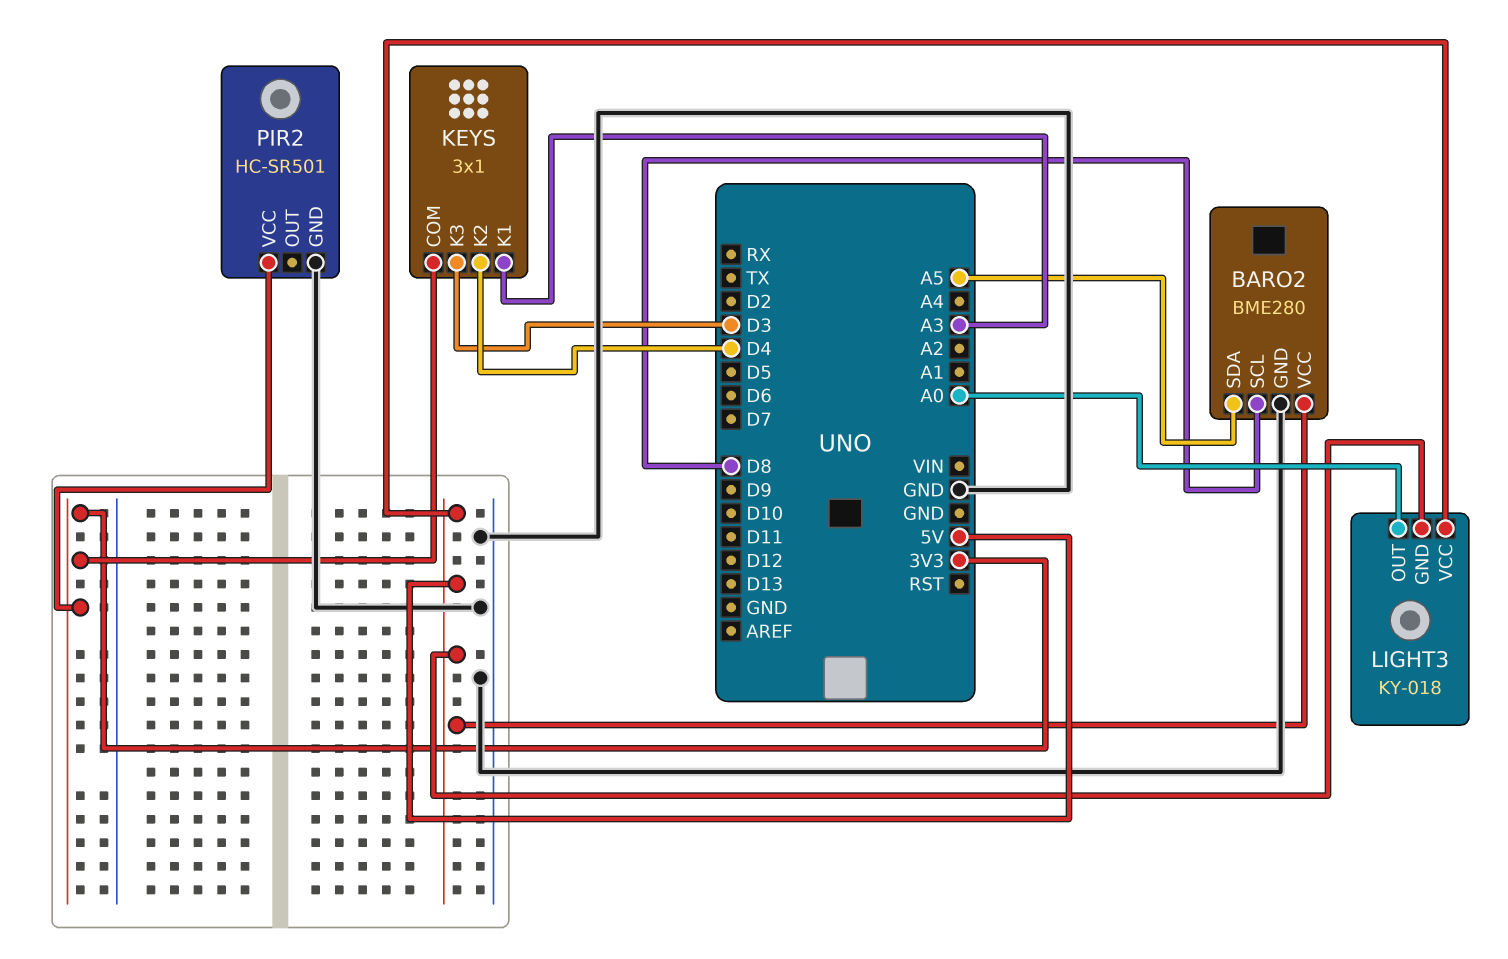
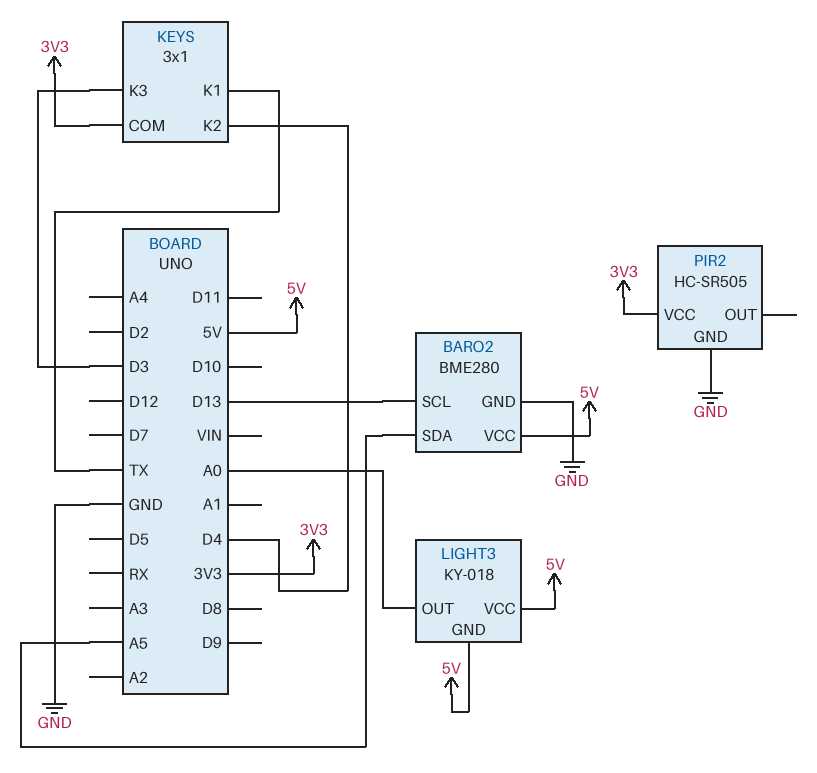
BARO2 pin SCL: D8 -> D13
KEYS pin K1: A3 -> TX
PIR2: HC-SR501 -> HC-SR505

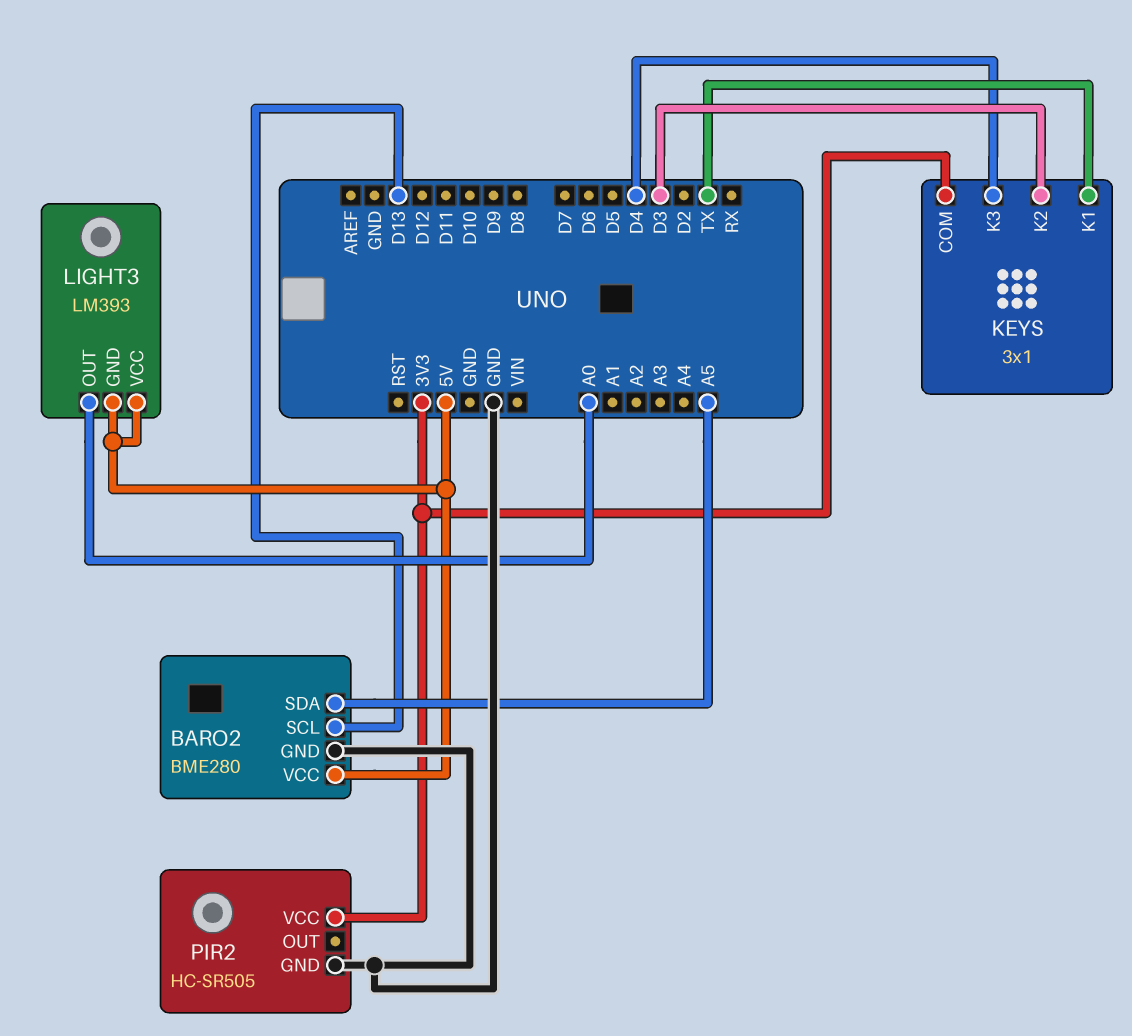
KEYS pin K2: D4 -> D3
KEYS pin K3: D3 -> D4
LIGHT3: KY-018 -> LM393

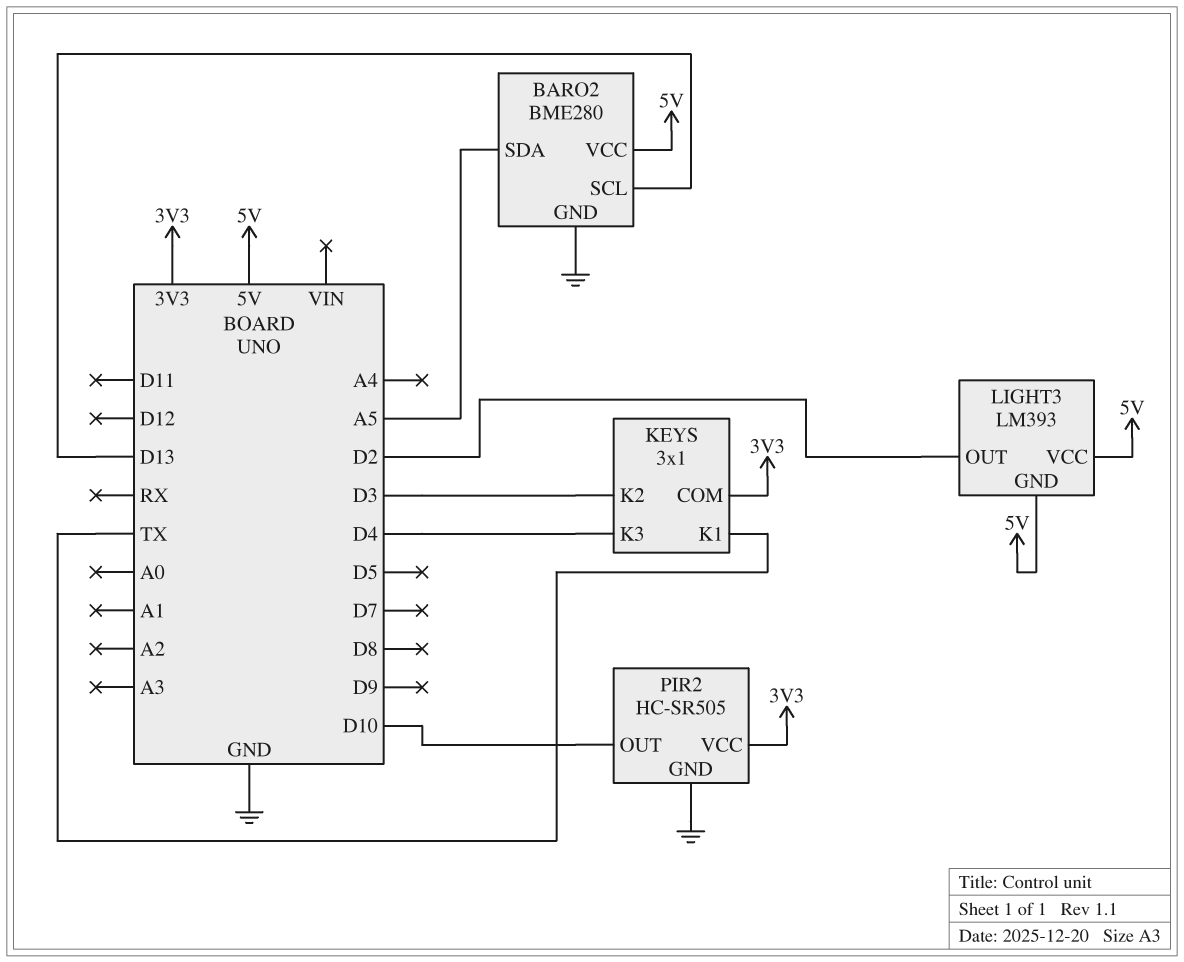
LIGHT3 pin OUT: A0 -> D2
PIR2 pin OUT: none -> D10

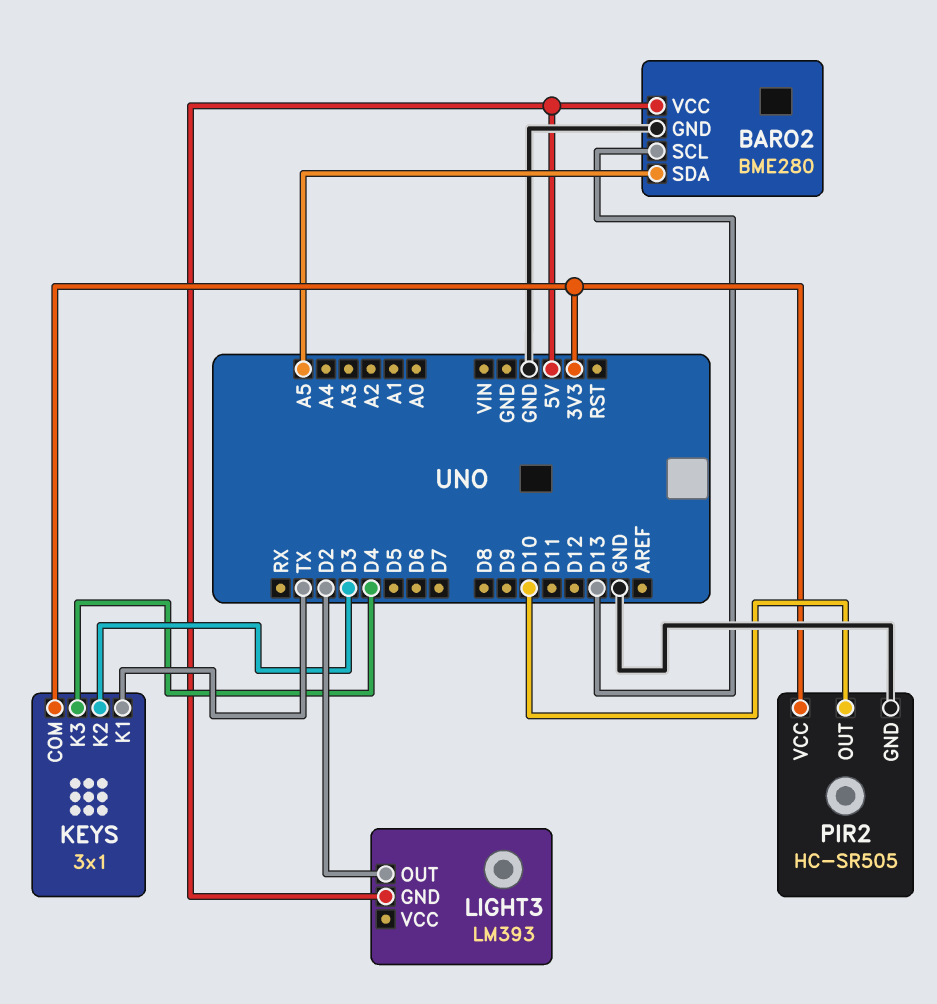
LIGHT3 pin VCC: 5V -> none

